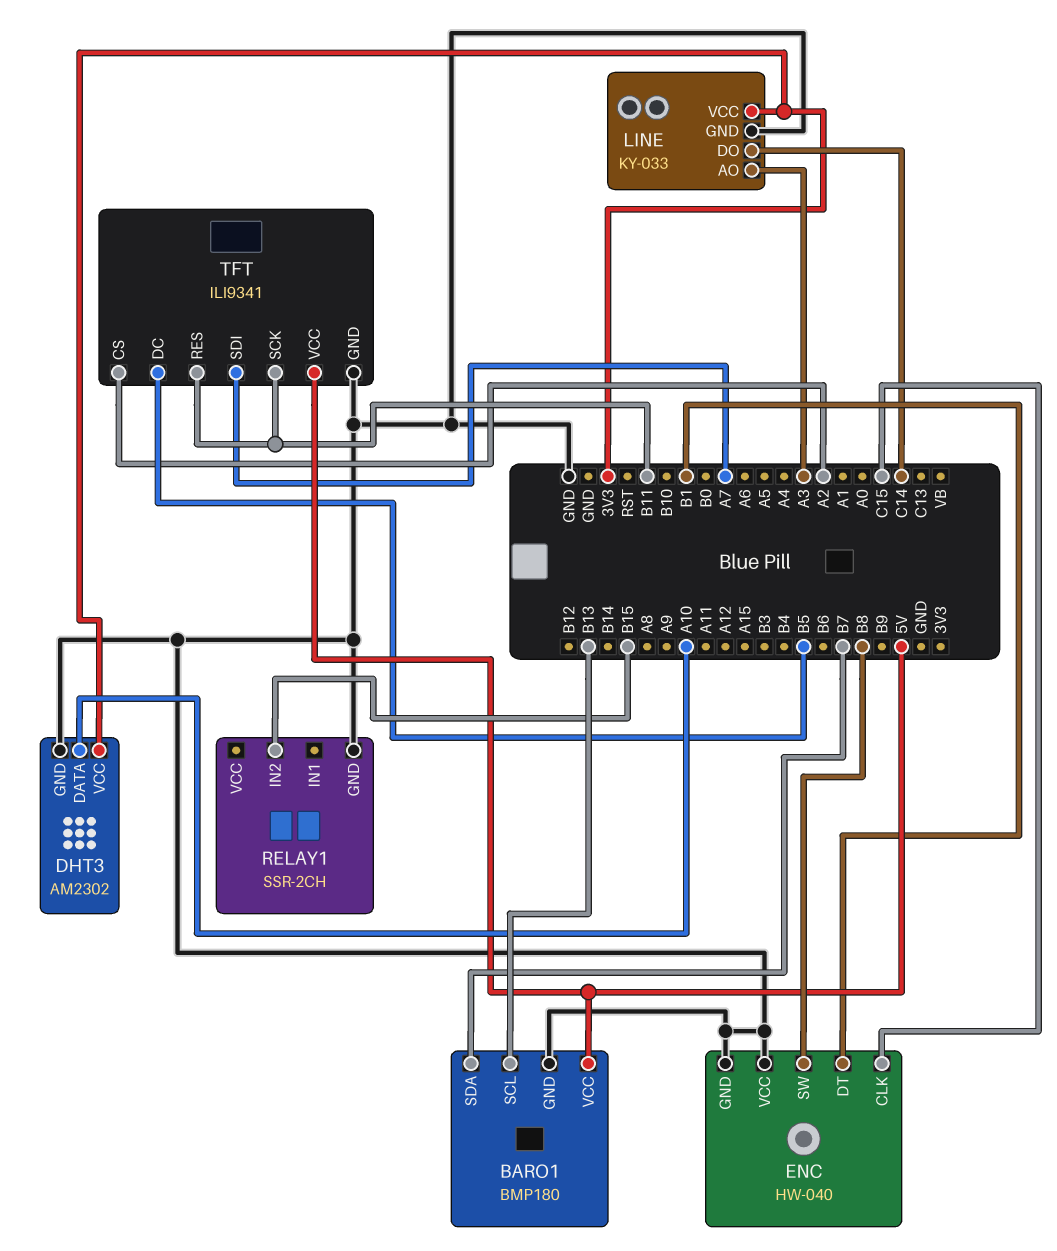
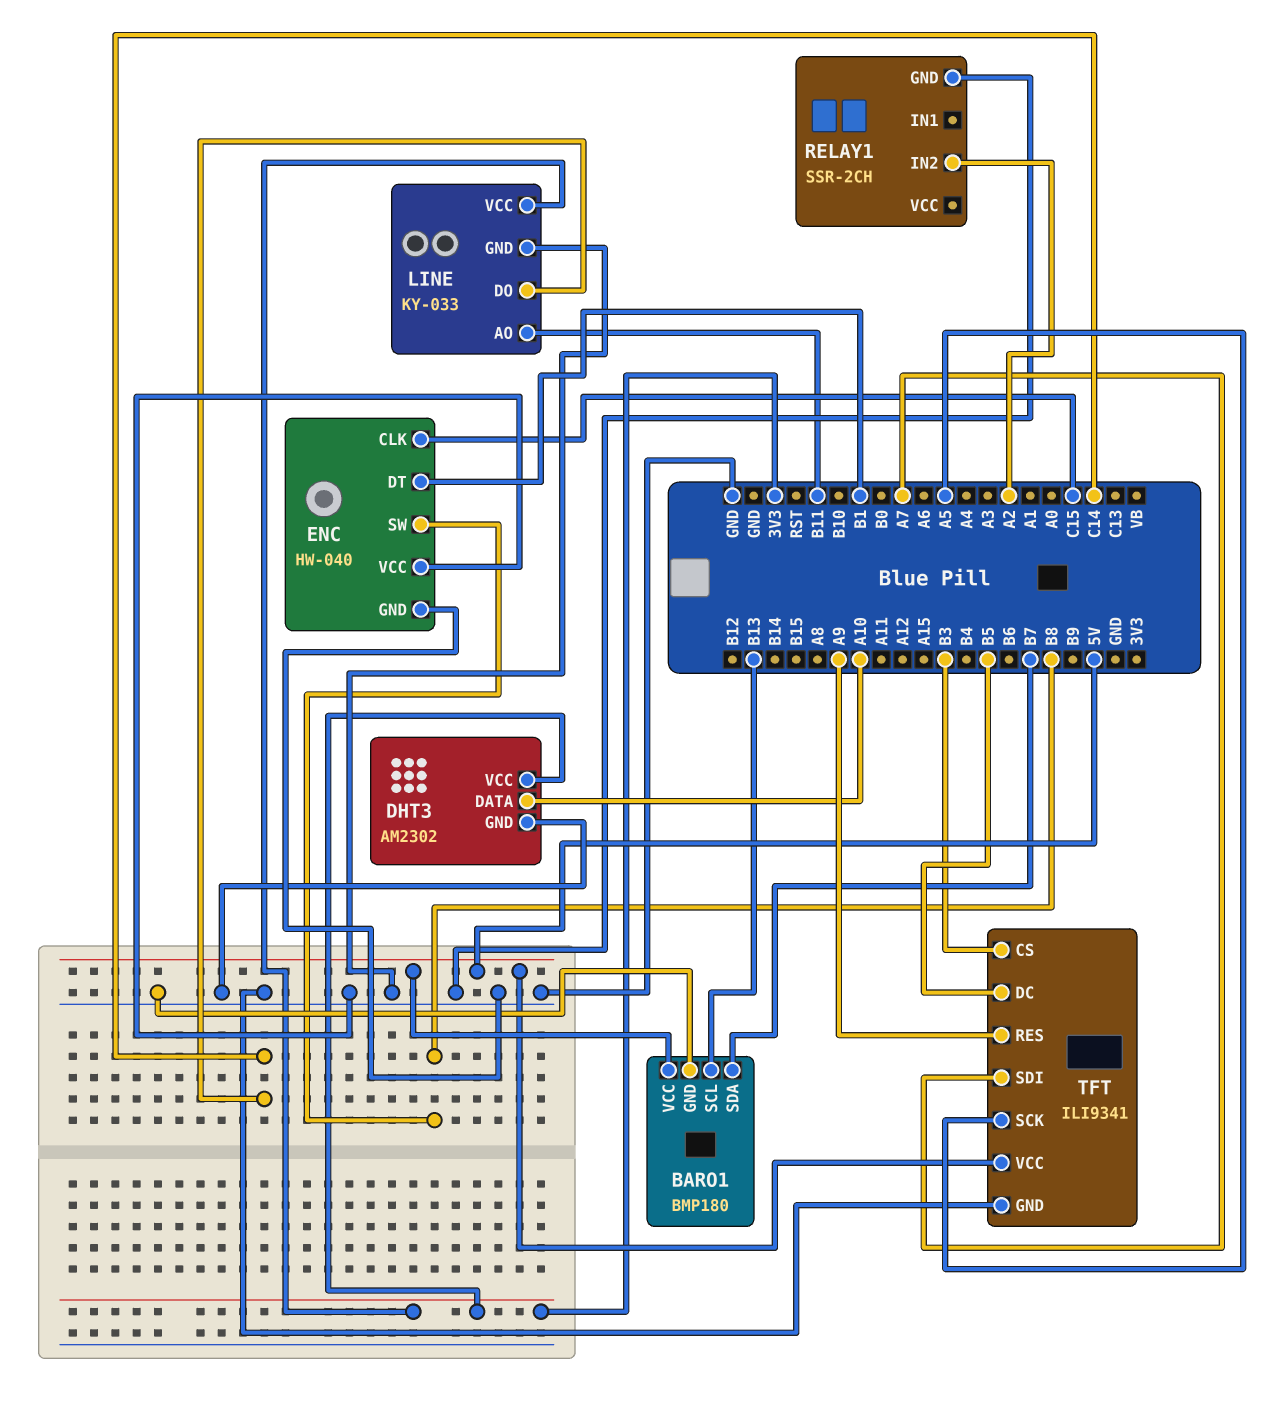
LINE pin AO: A3 -> B11
RELAY1 pin IN2: B15 -> A2
TFT pin CS: A2 -> B3
TFT pin RES: B11 -> A9
TFT pin SCK: B11 -> A5

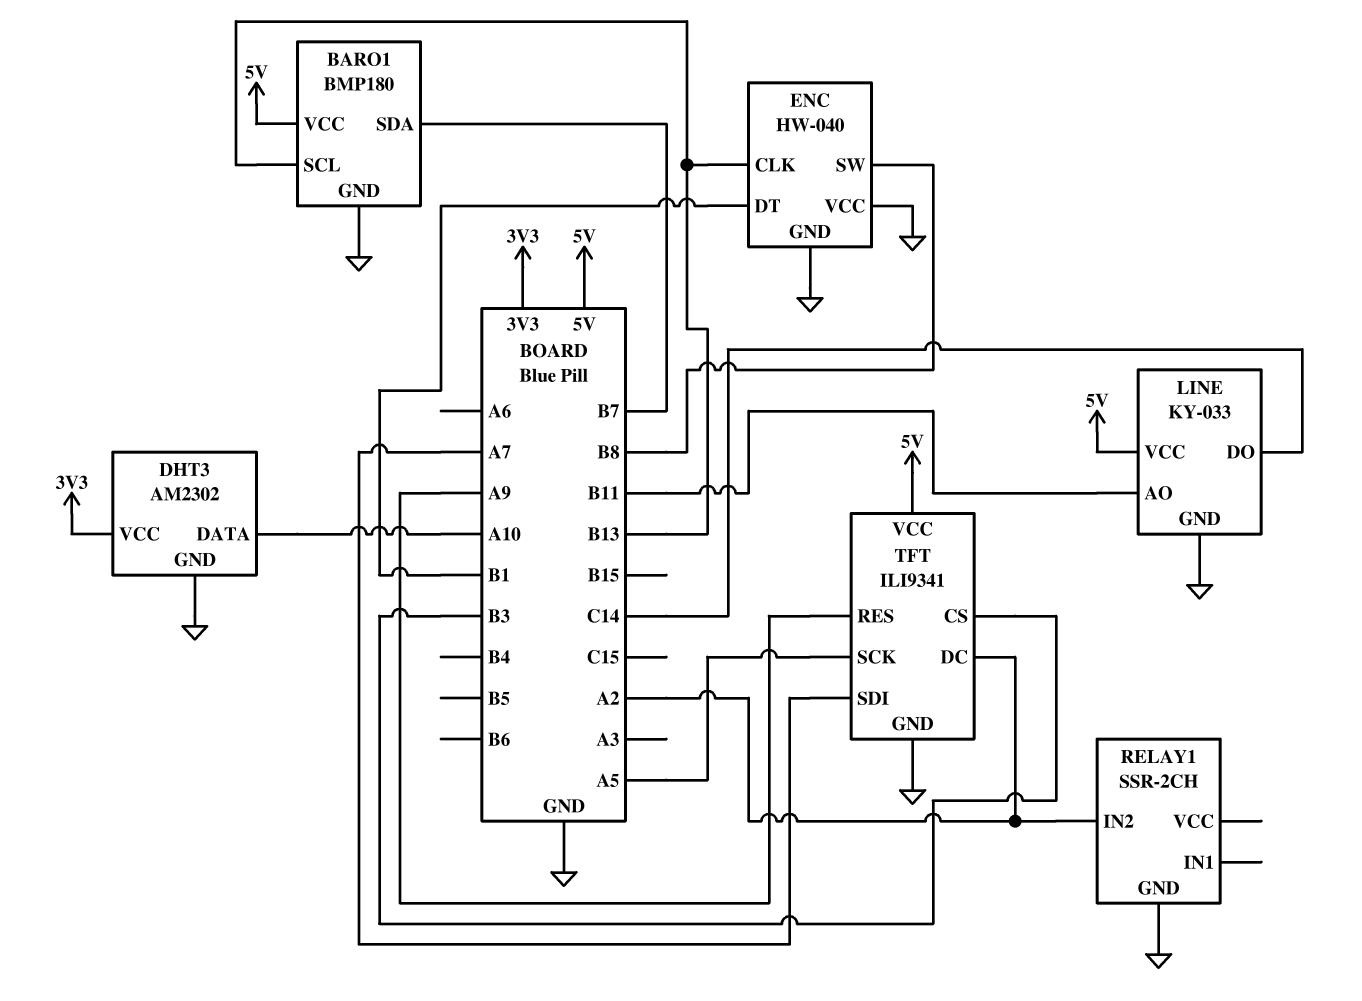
ENC pin CLK: C15 -> B13
LINE pin VCC: 3V3 -> 5V
TFT pin DC: B5 -> A2

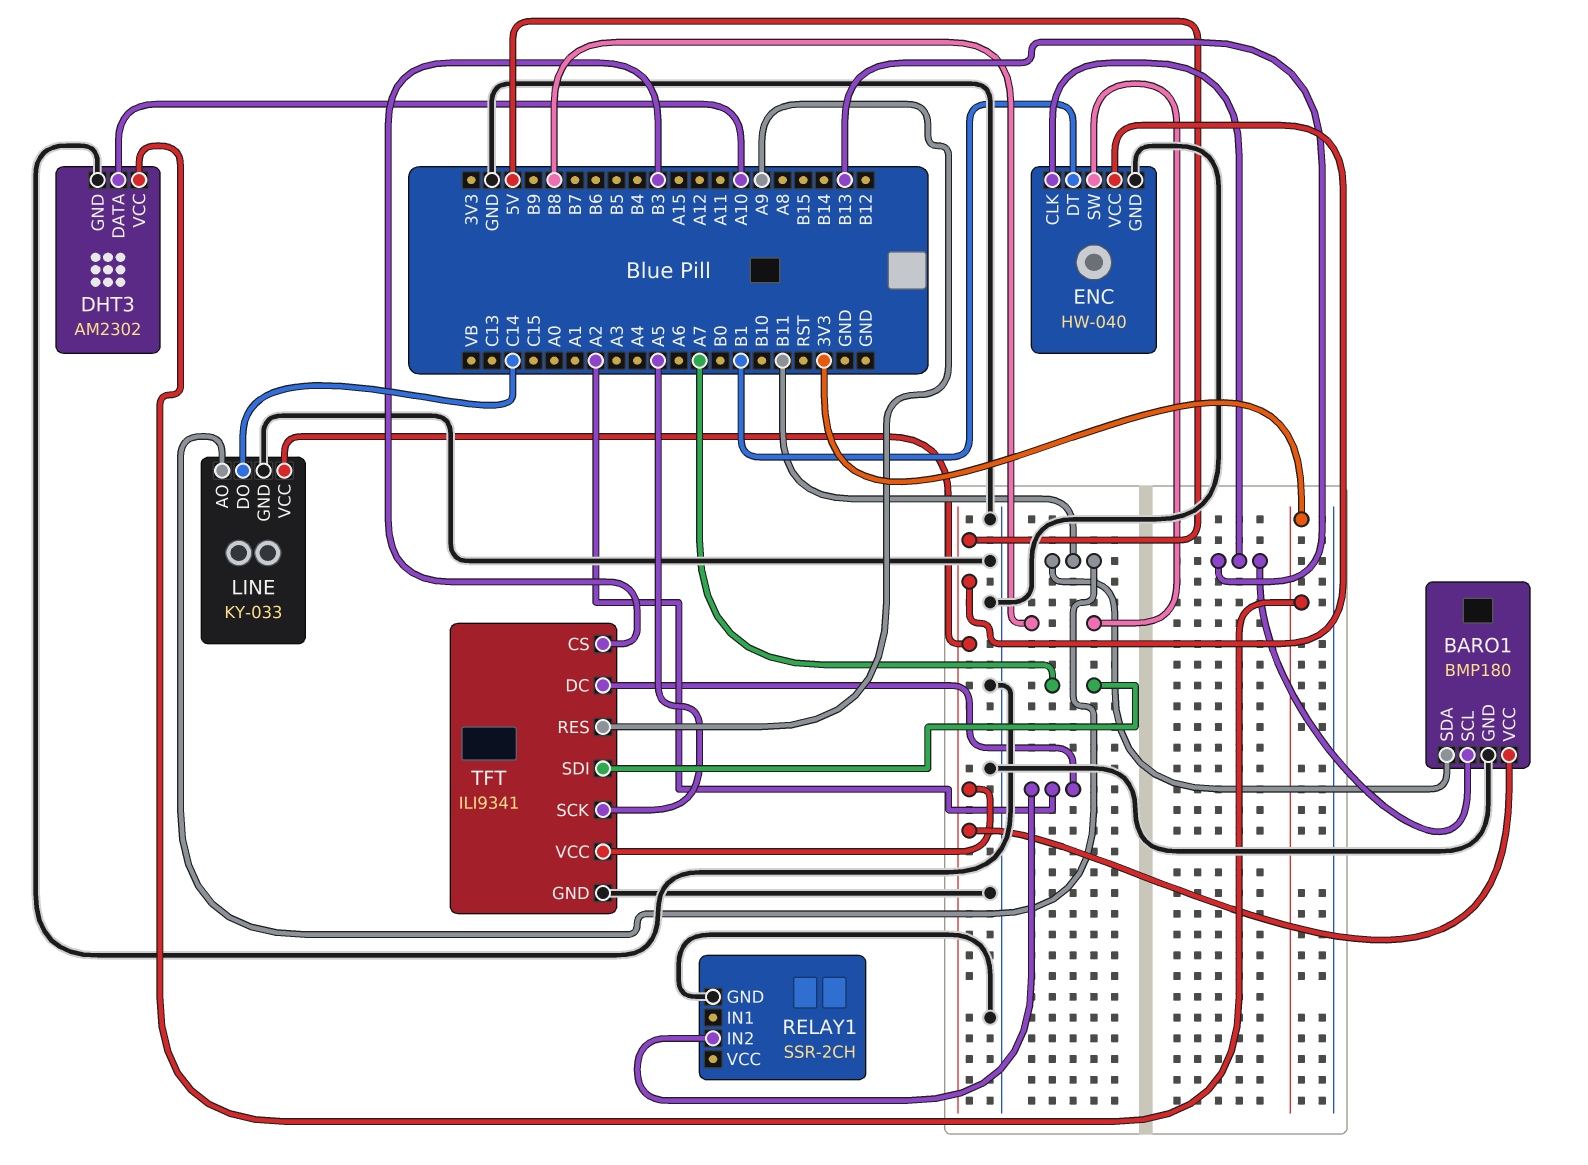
BARO1 pin SDA: B7 -> B11
ENC pin VCC: GND -> 5V

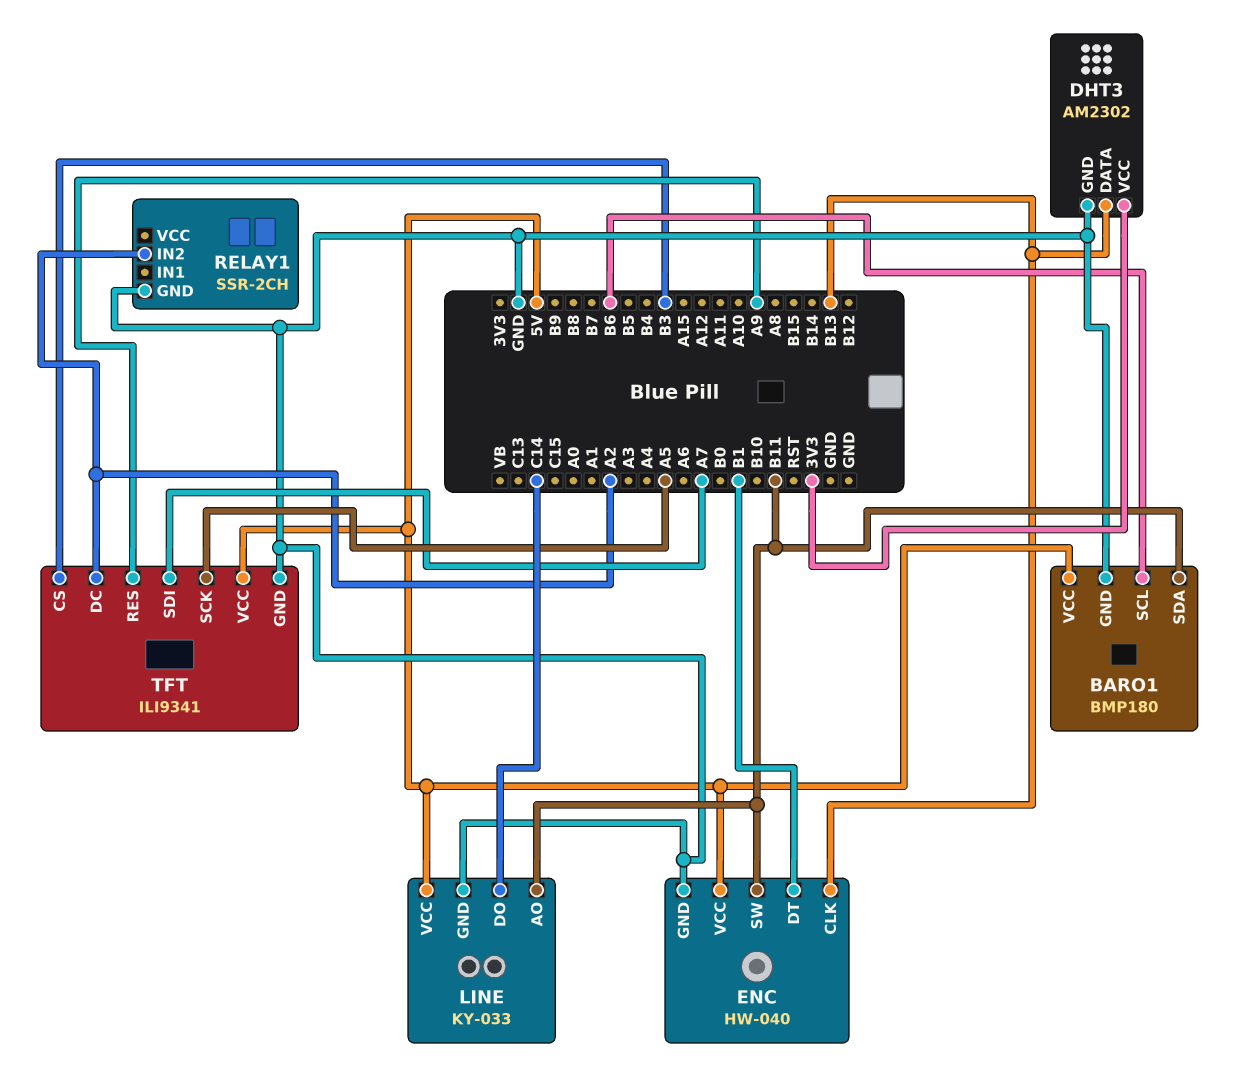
BARO1 pin SCL: B13 -> B6
DHT3 pin DATA: A10 -> B13
ENC pin SW: B8 -> B11

